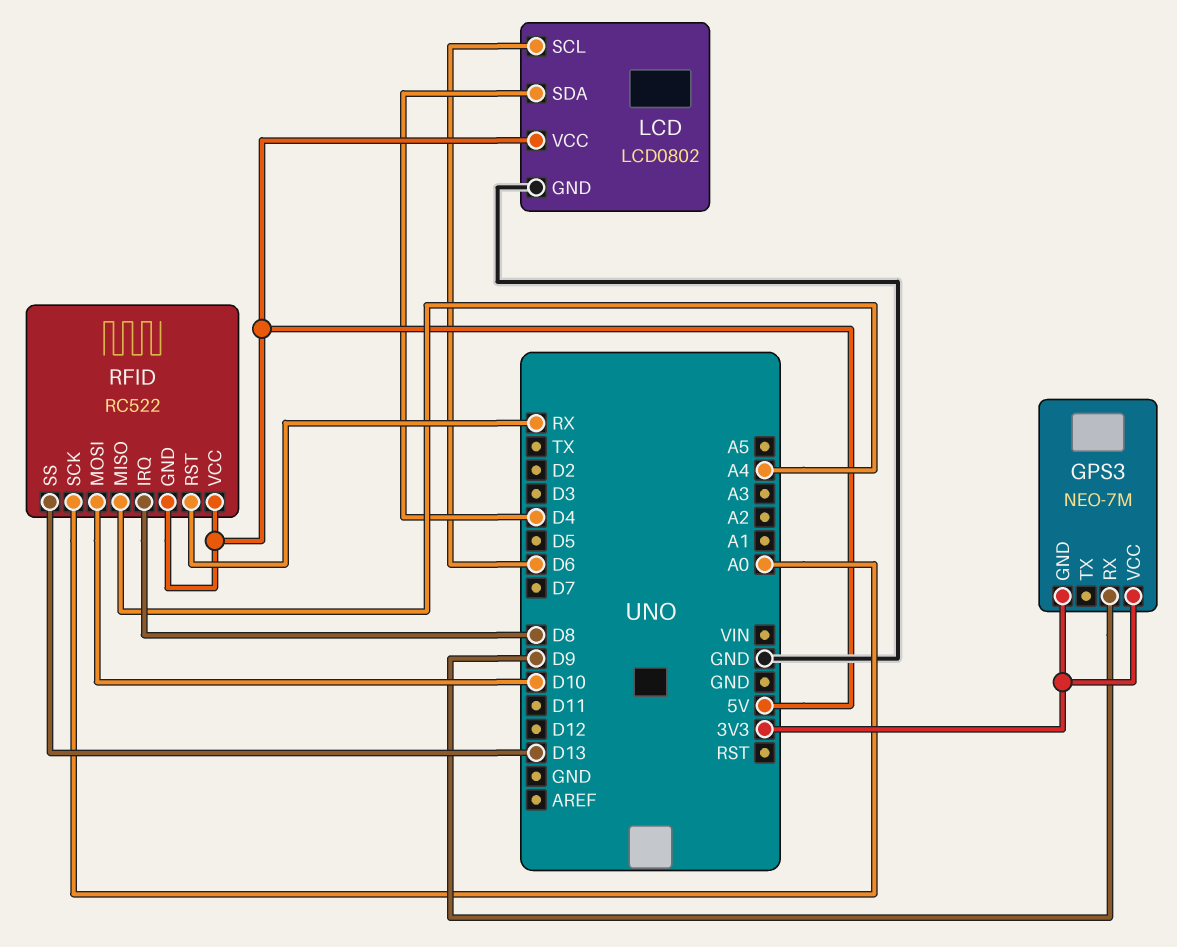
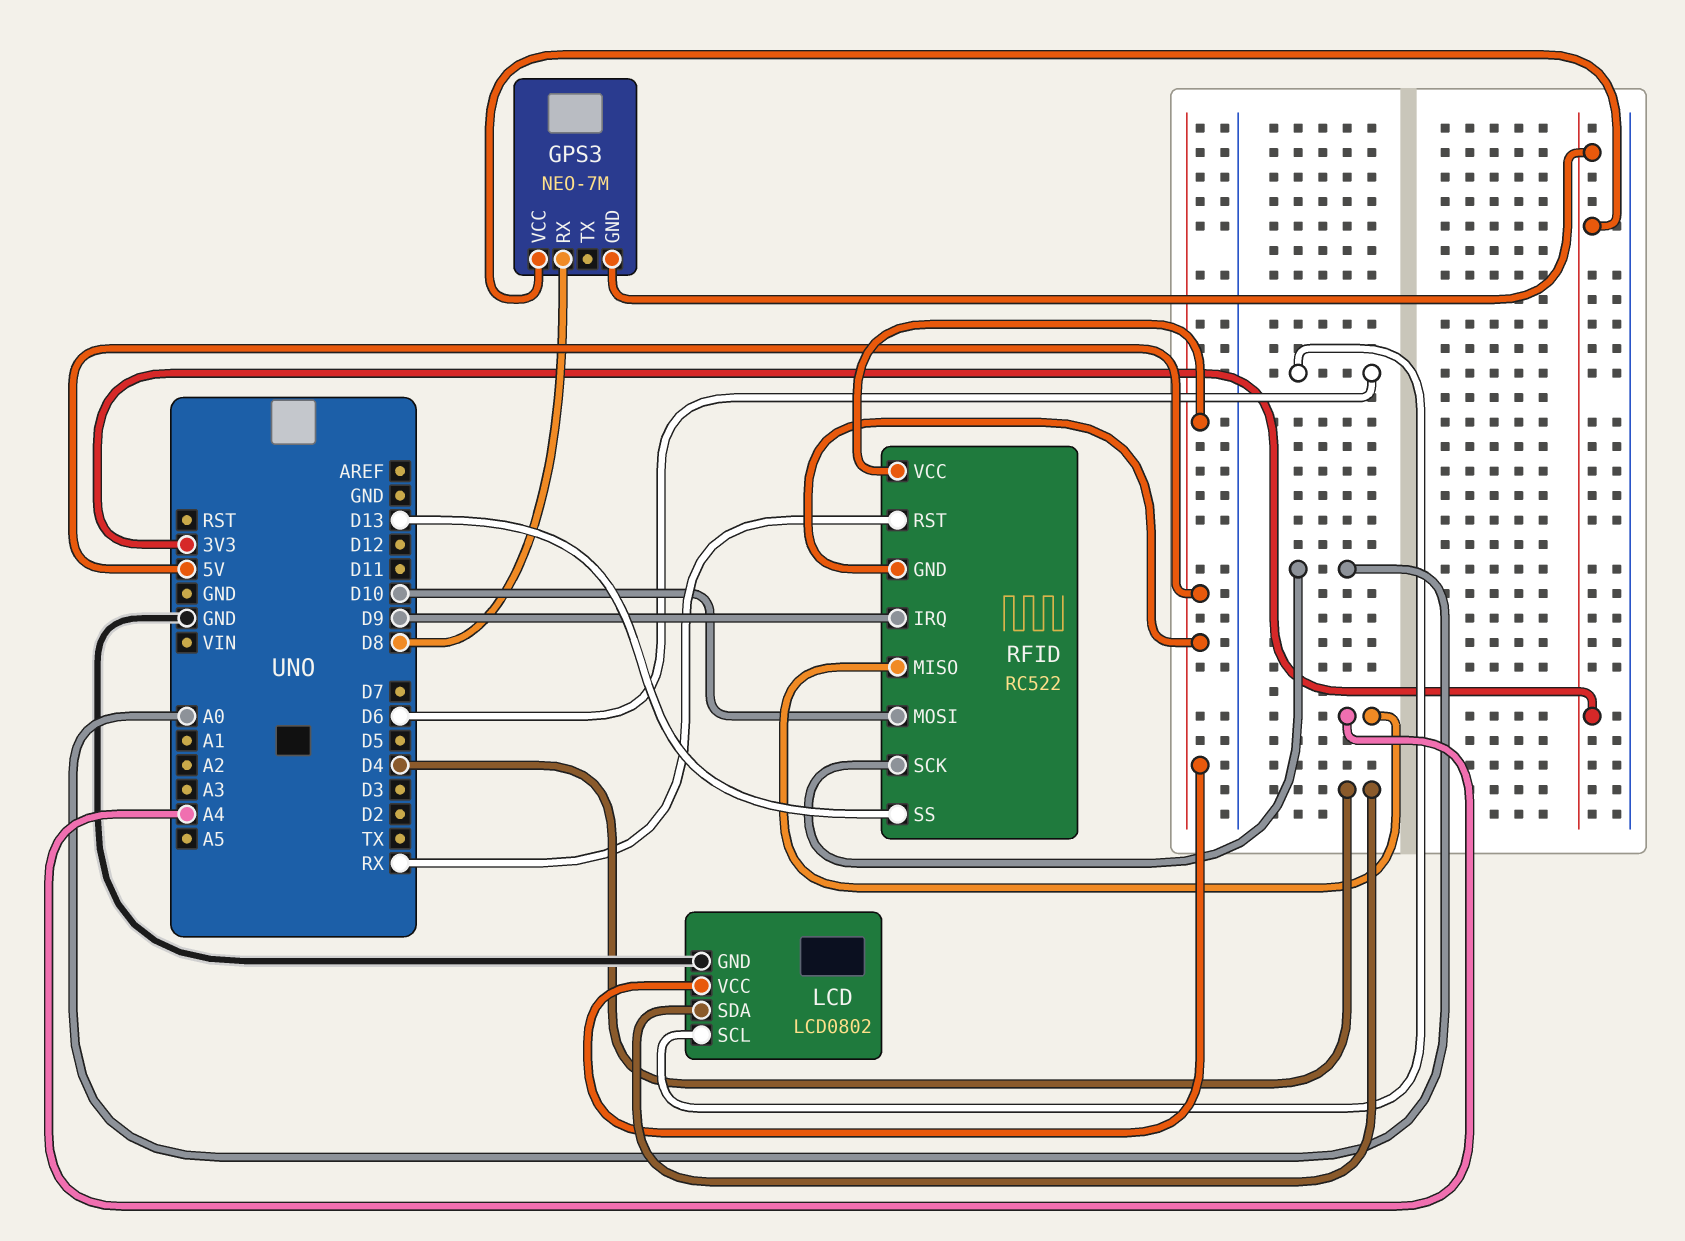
GPS3 pin RX: D9 -> D8
RFID pin IRQ: D8 -> D9

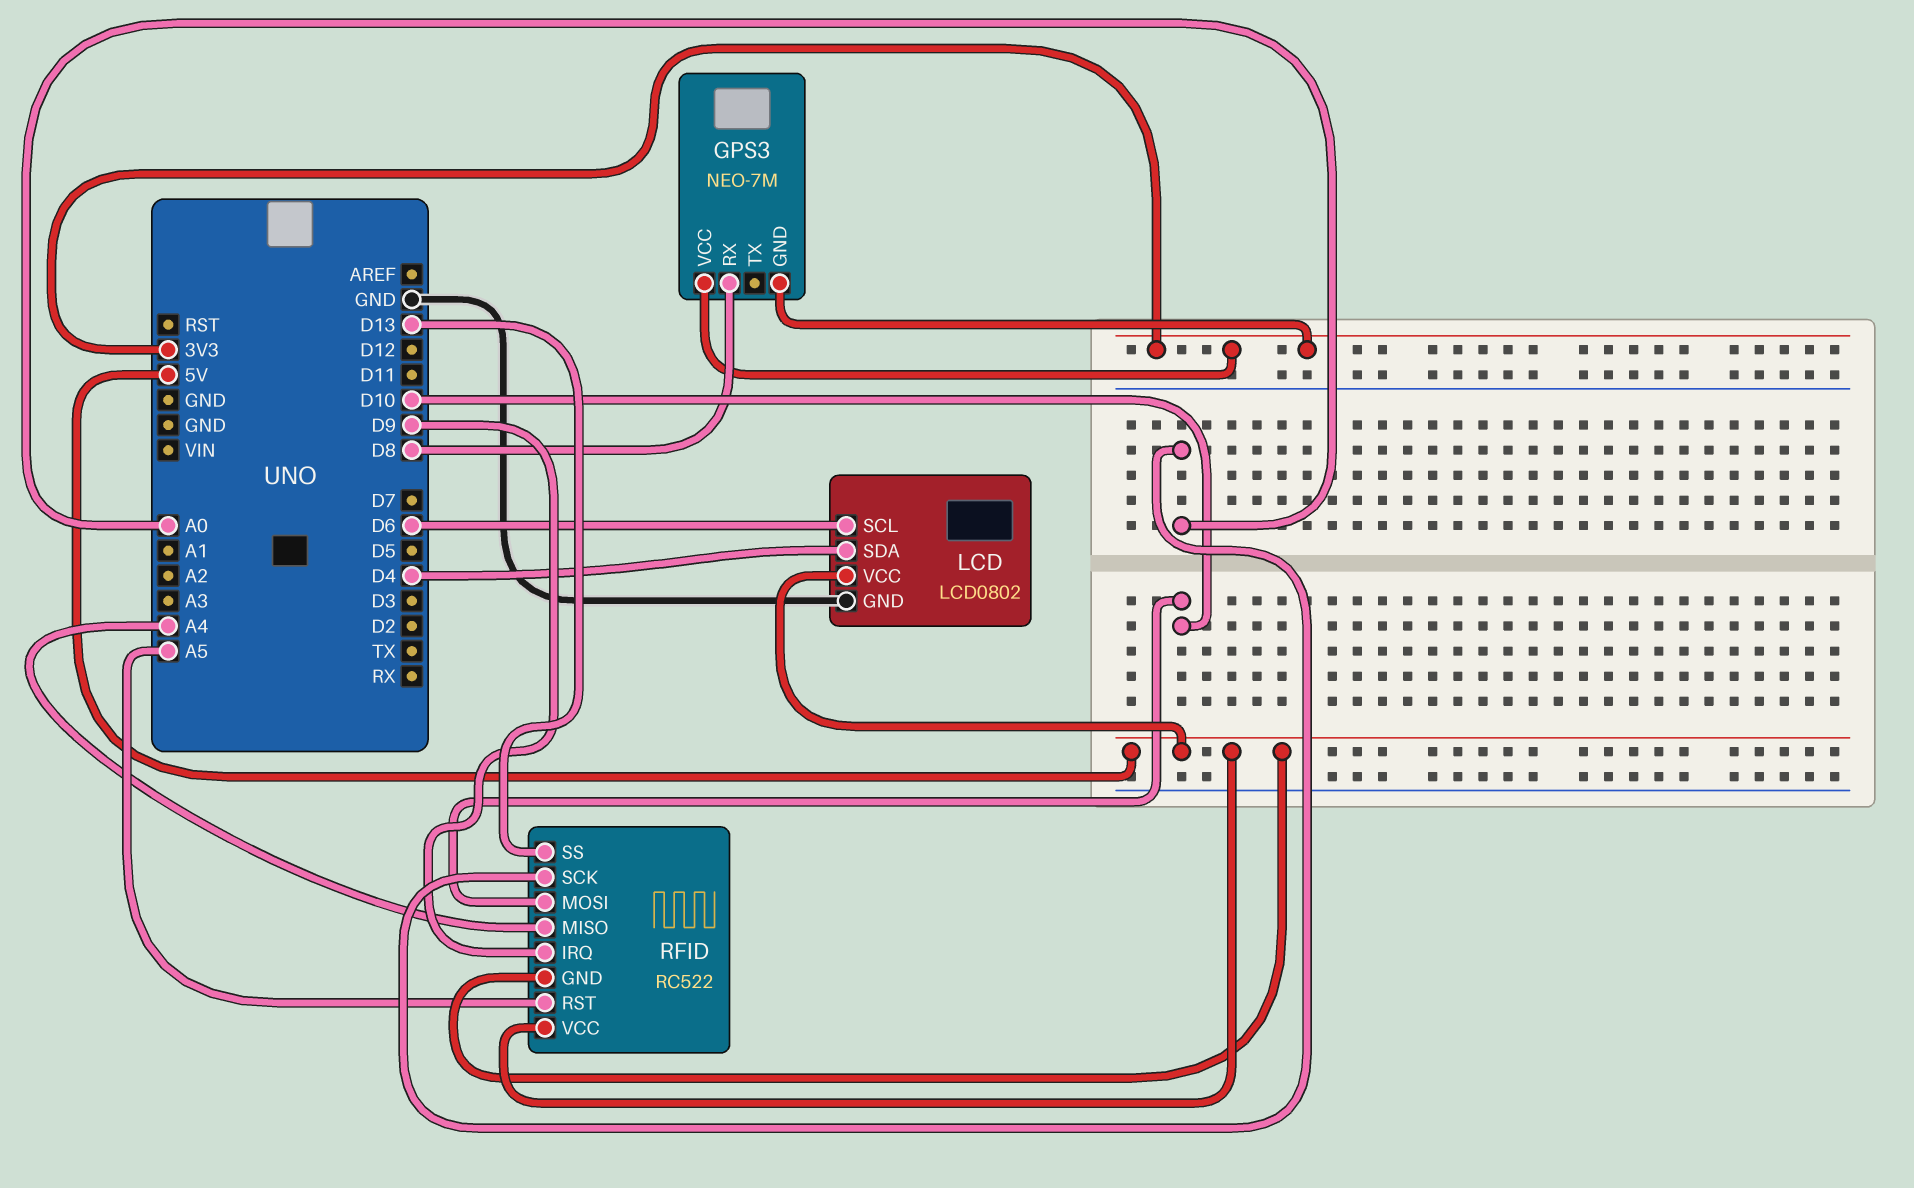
RFID pin RST: RX -> A5

